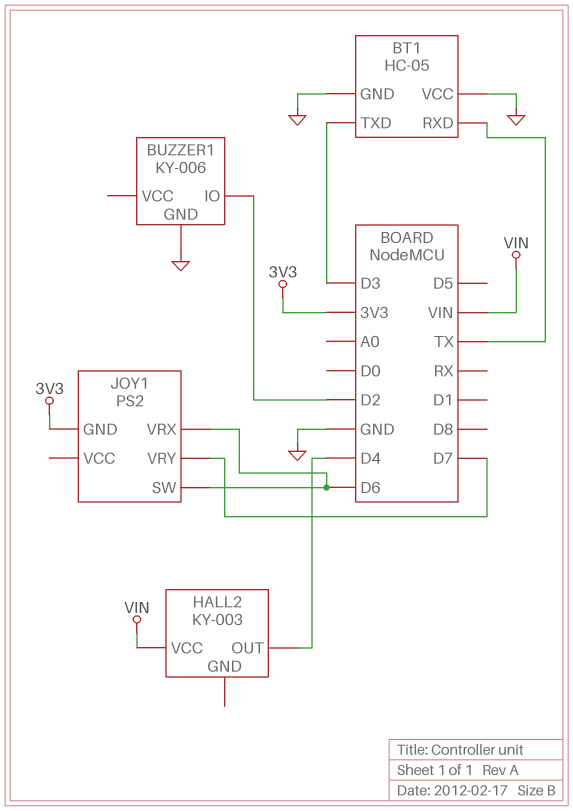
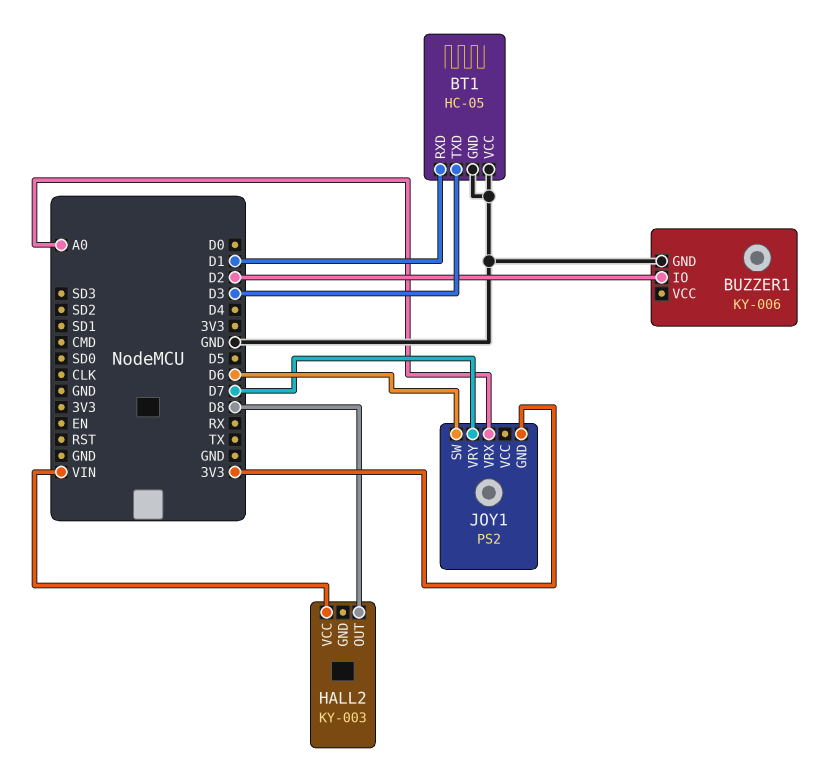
BT1 pin RXD: TX -> D1
HALL2 pin OUT: D4 -> D8
JOY1 pin VRX: D6 -> A0

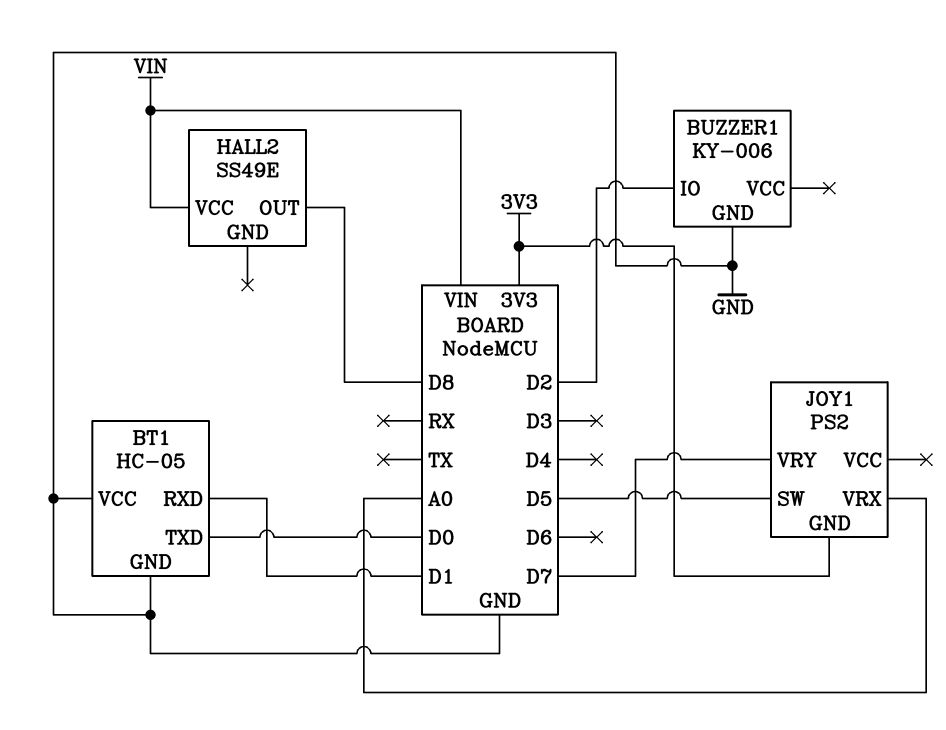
BT1 pin TXD: D3 -> D0
HALL2: KY-003 -> SS49E
JOY1 pin SW: D6 -> D5

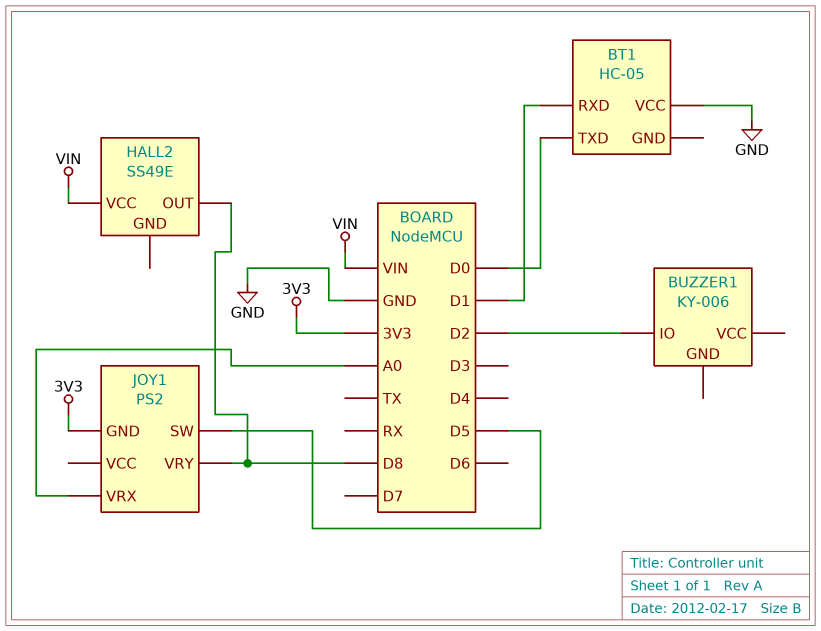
BT1 pin GND: GND -> none
BUZZER1 pin GND: GND -> none
JOY1 pin VRY: D7 -> D8

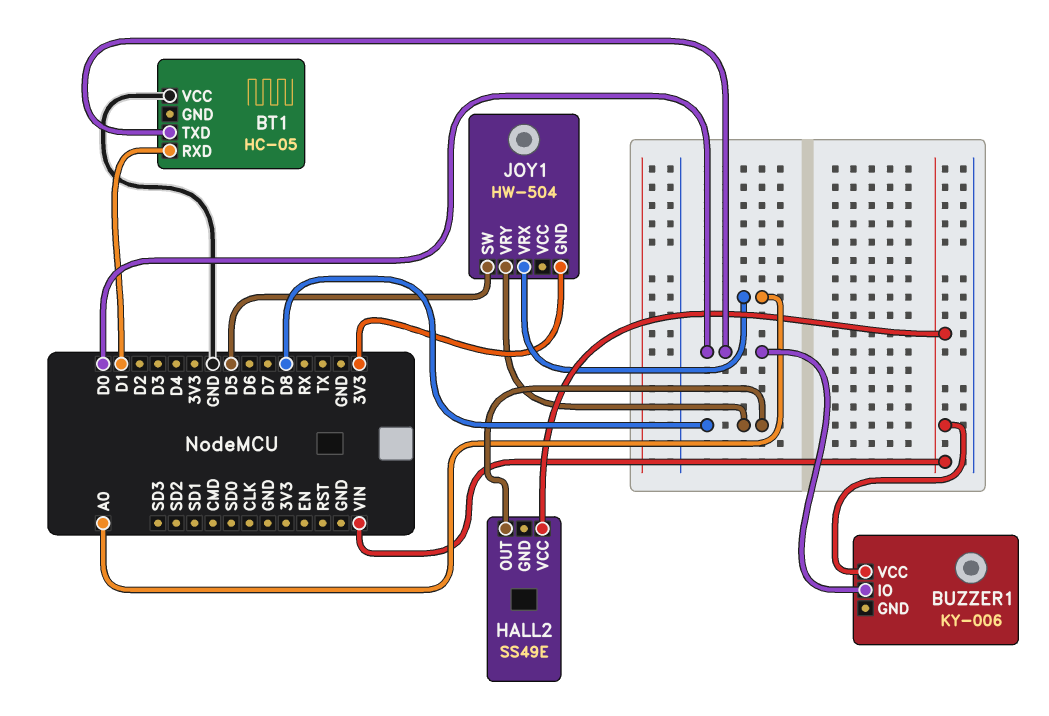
BUZZER1 pin IO: D2 -> D0
BUZZER1 pin VCC: none -> VIN
JOY1: PS2 -> HW-504

